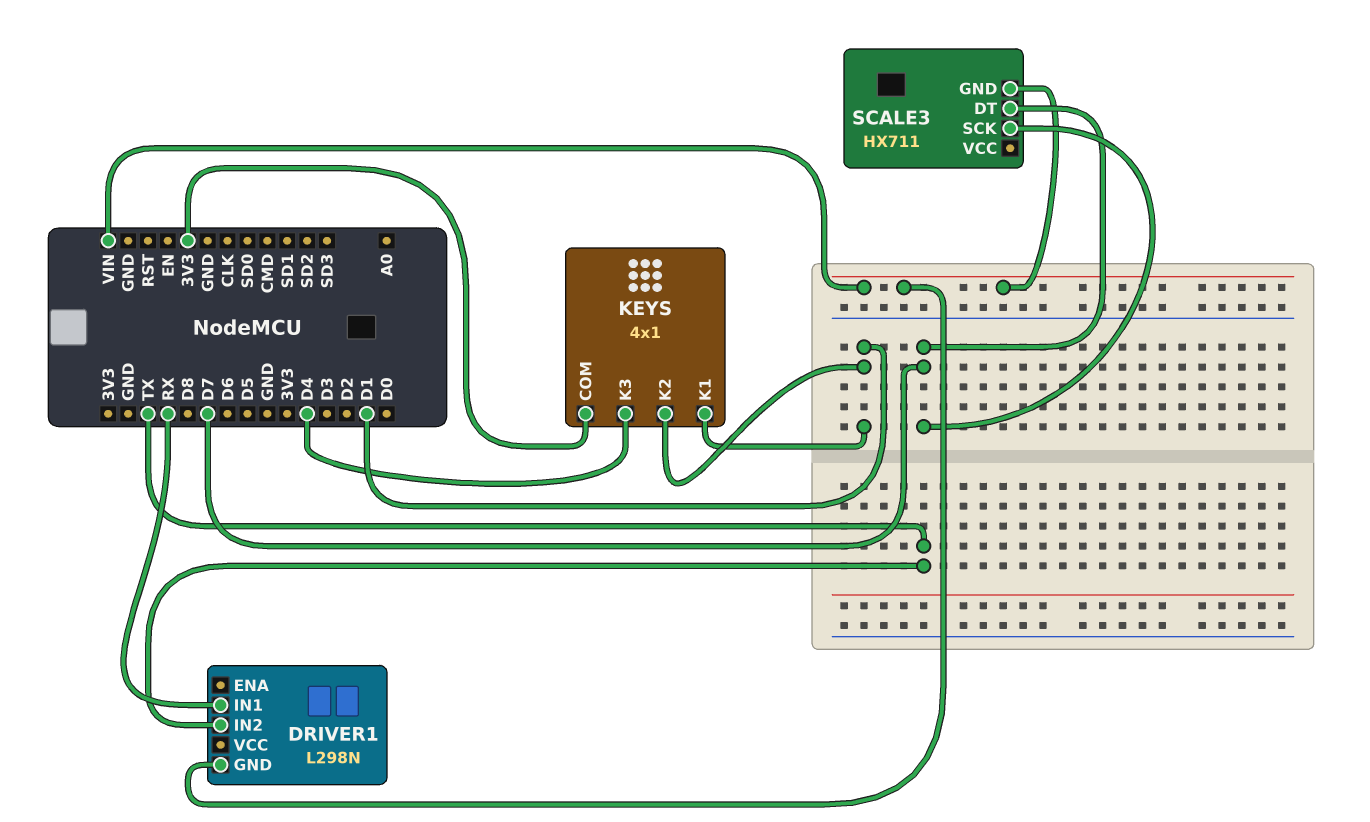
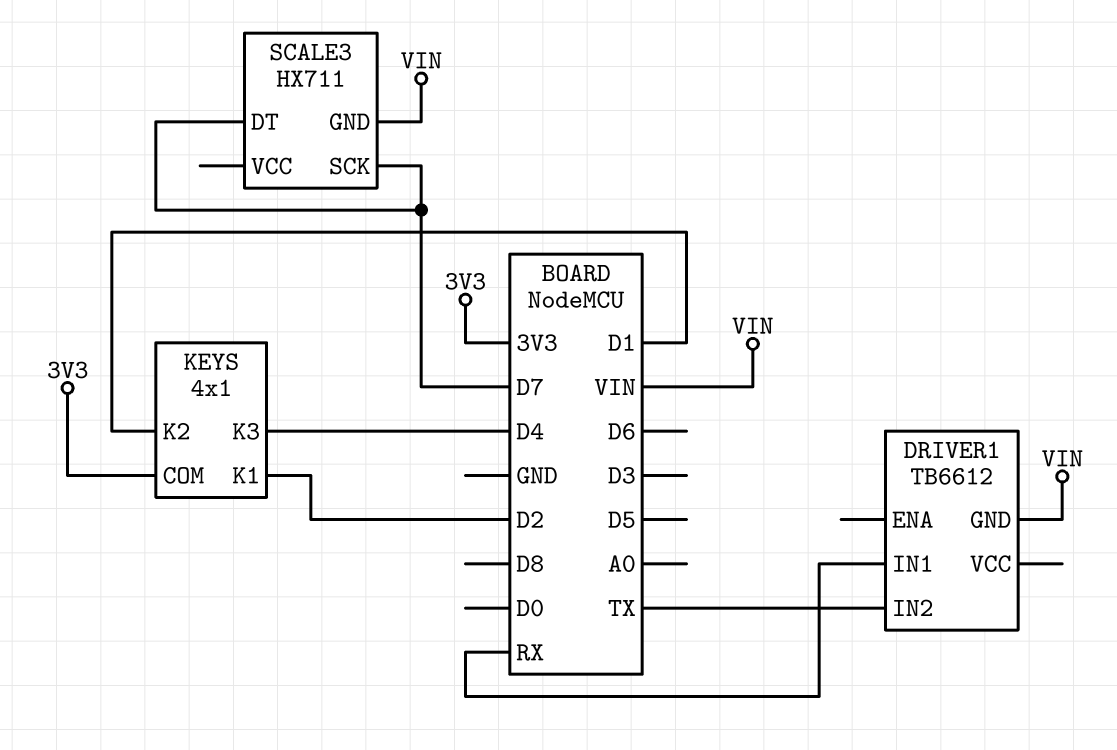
DRIVER1: L298N -> TB6612
KEYS pin K1: D1 -> D2

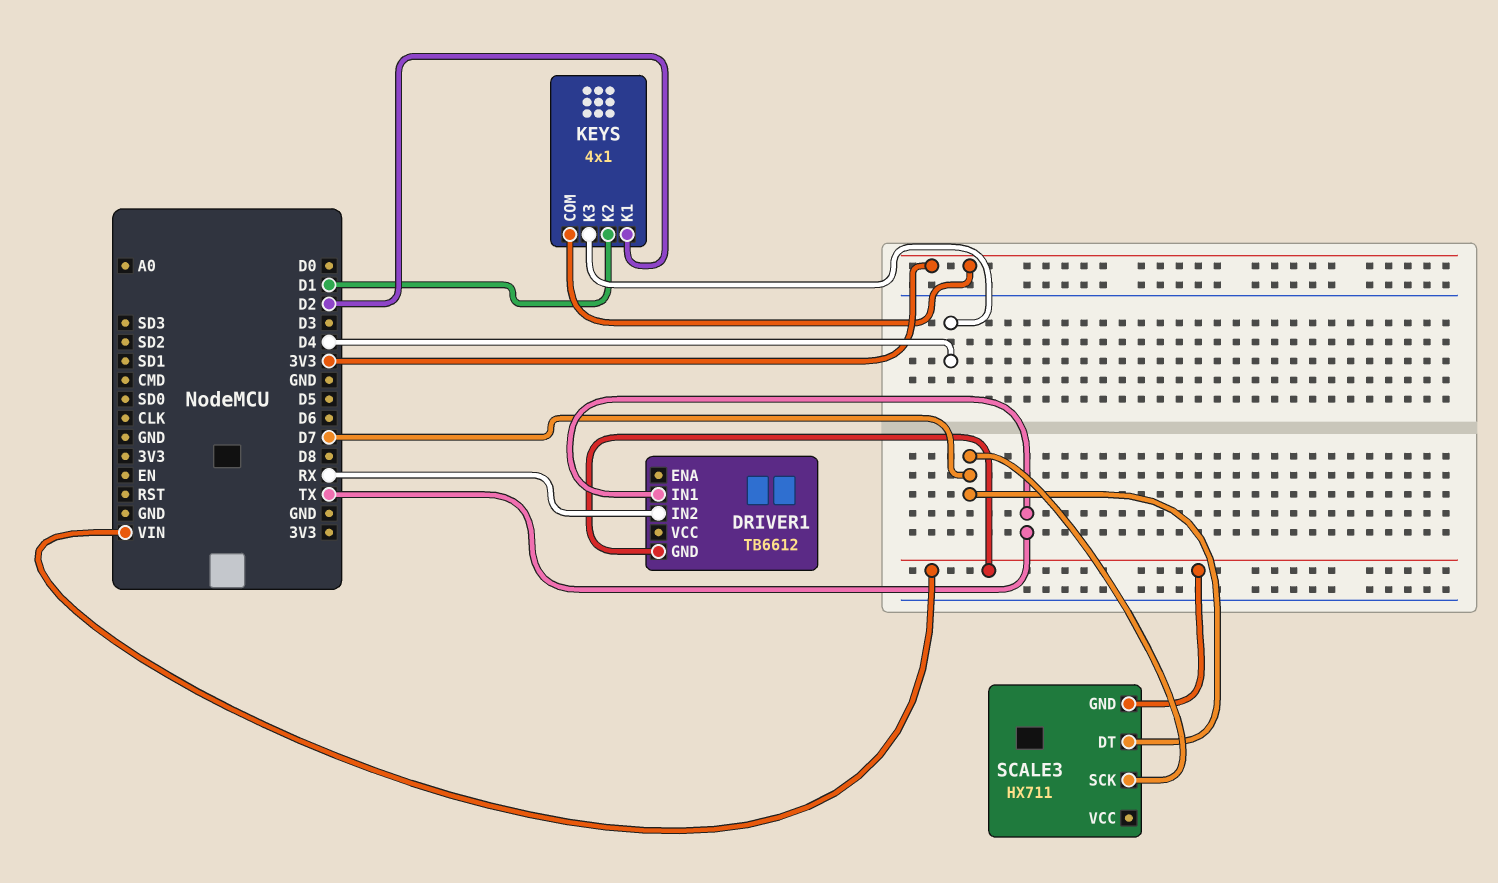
DRIVER1 pin IN1: RX -> TX
DRIVER1 pin IN2: TX -> RX

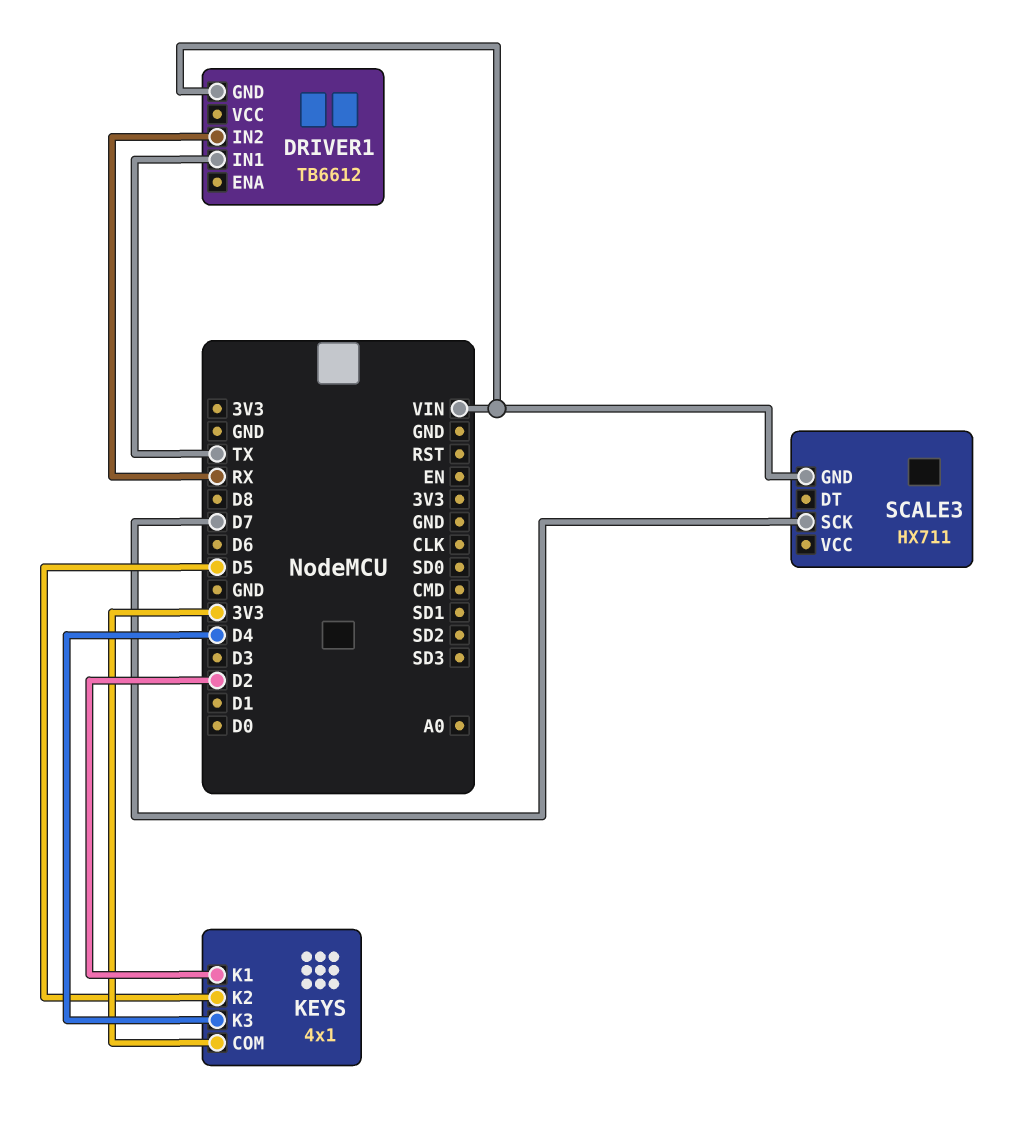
KEYS pin K2: D1 -> D5
SCALE3 pin DT: D7 -> none

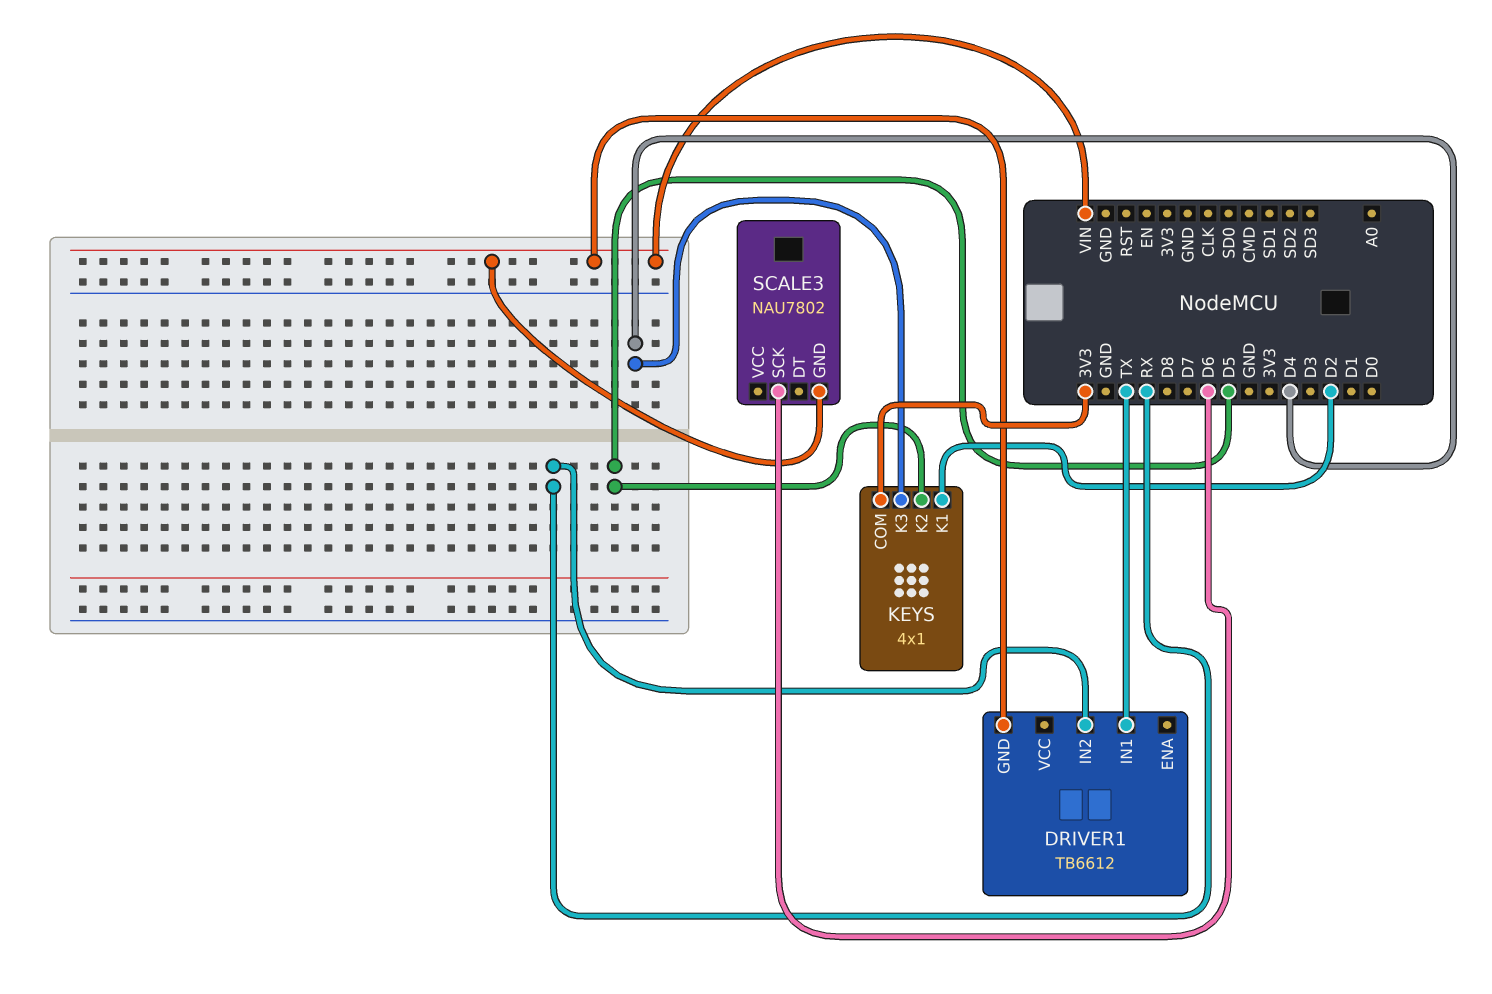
SCALE3: HX711 -> NAU7802
SCALE3 pin SCK: D7 -> D6

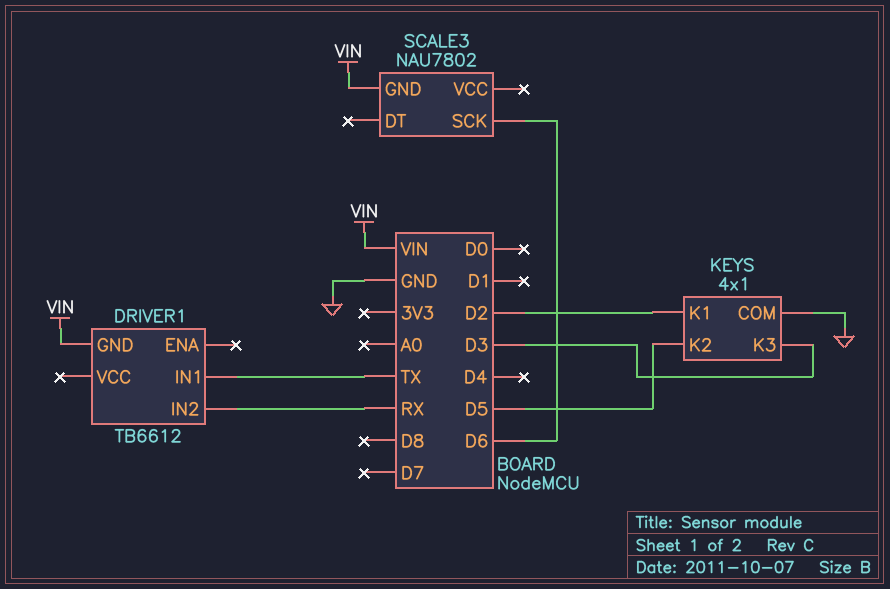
KEYS pin COM: 3V3 -> GND
KEYS pin K3: D4 -> D3

